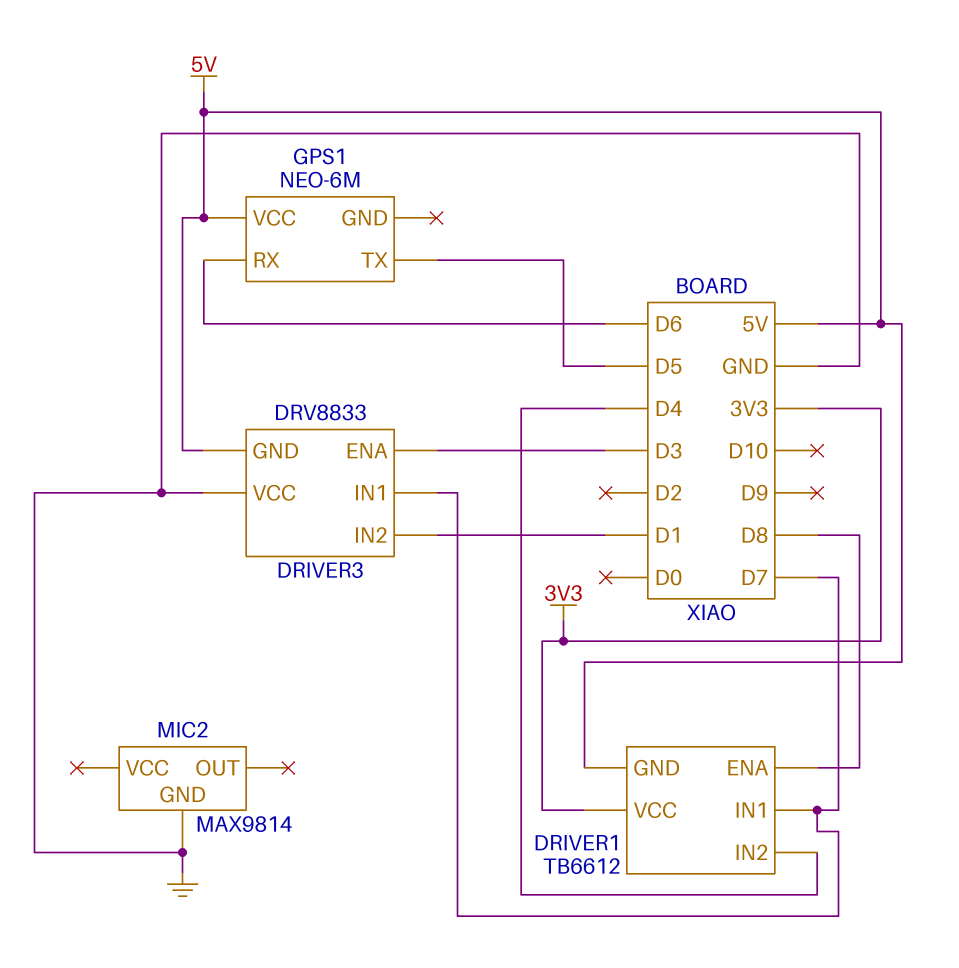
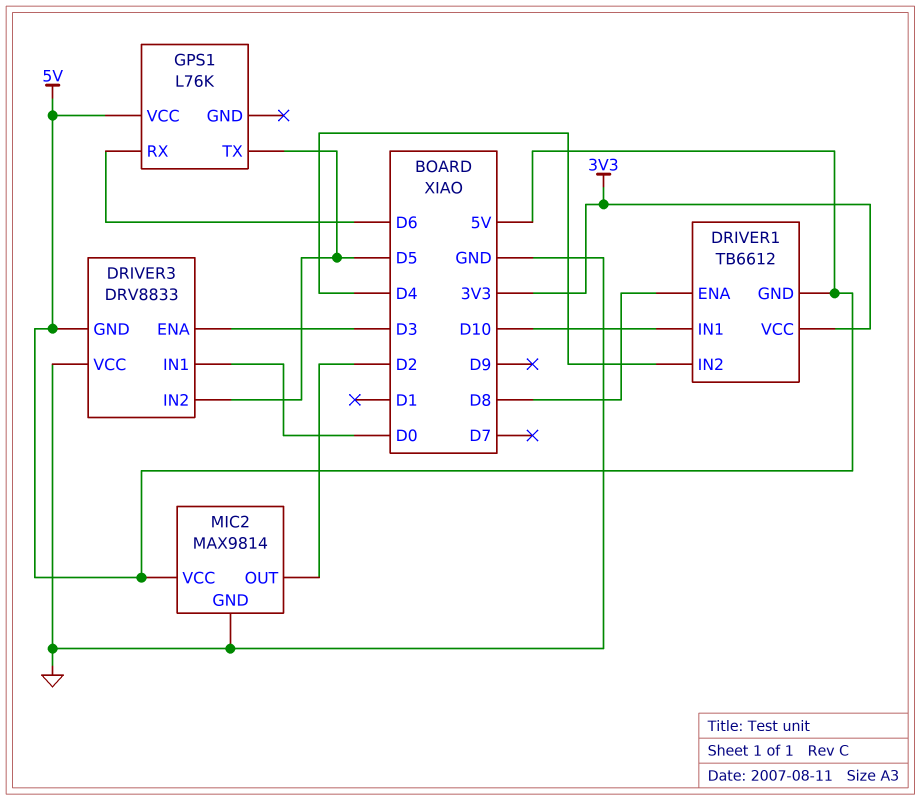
DRIVER1 pin IN1: D7 -> D10
DRIVER3 pin IN1: D7 -> D0
DRIVER3 pin IN2: D1 -> D5
GPS1: NEO-6M -> L76K
MIC2 pin OUT: none -> D2
MIC2 pin VCC: none -> 5V

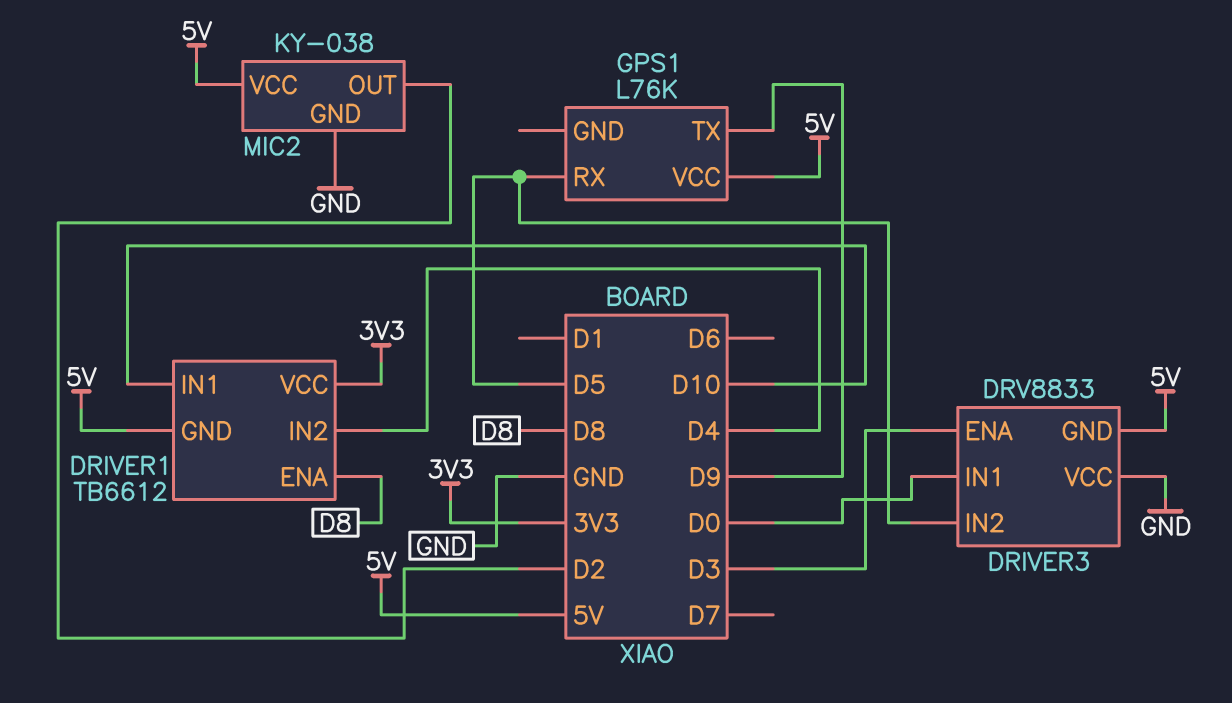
GPS1 pin RX: D6 -> D5
GPS1 pin TX: D5 -> D9
MIC2: MAX9814 -> KY-038

